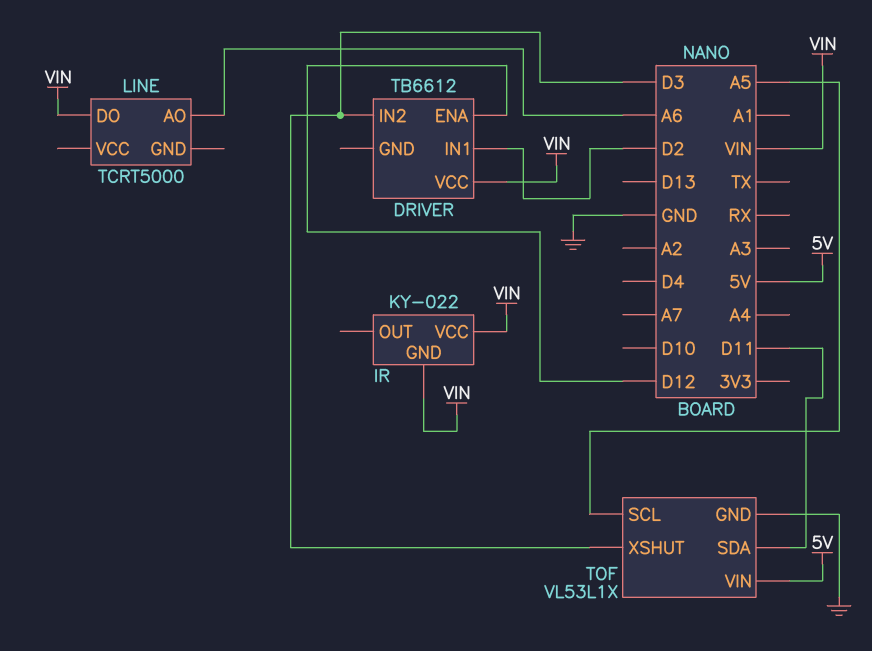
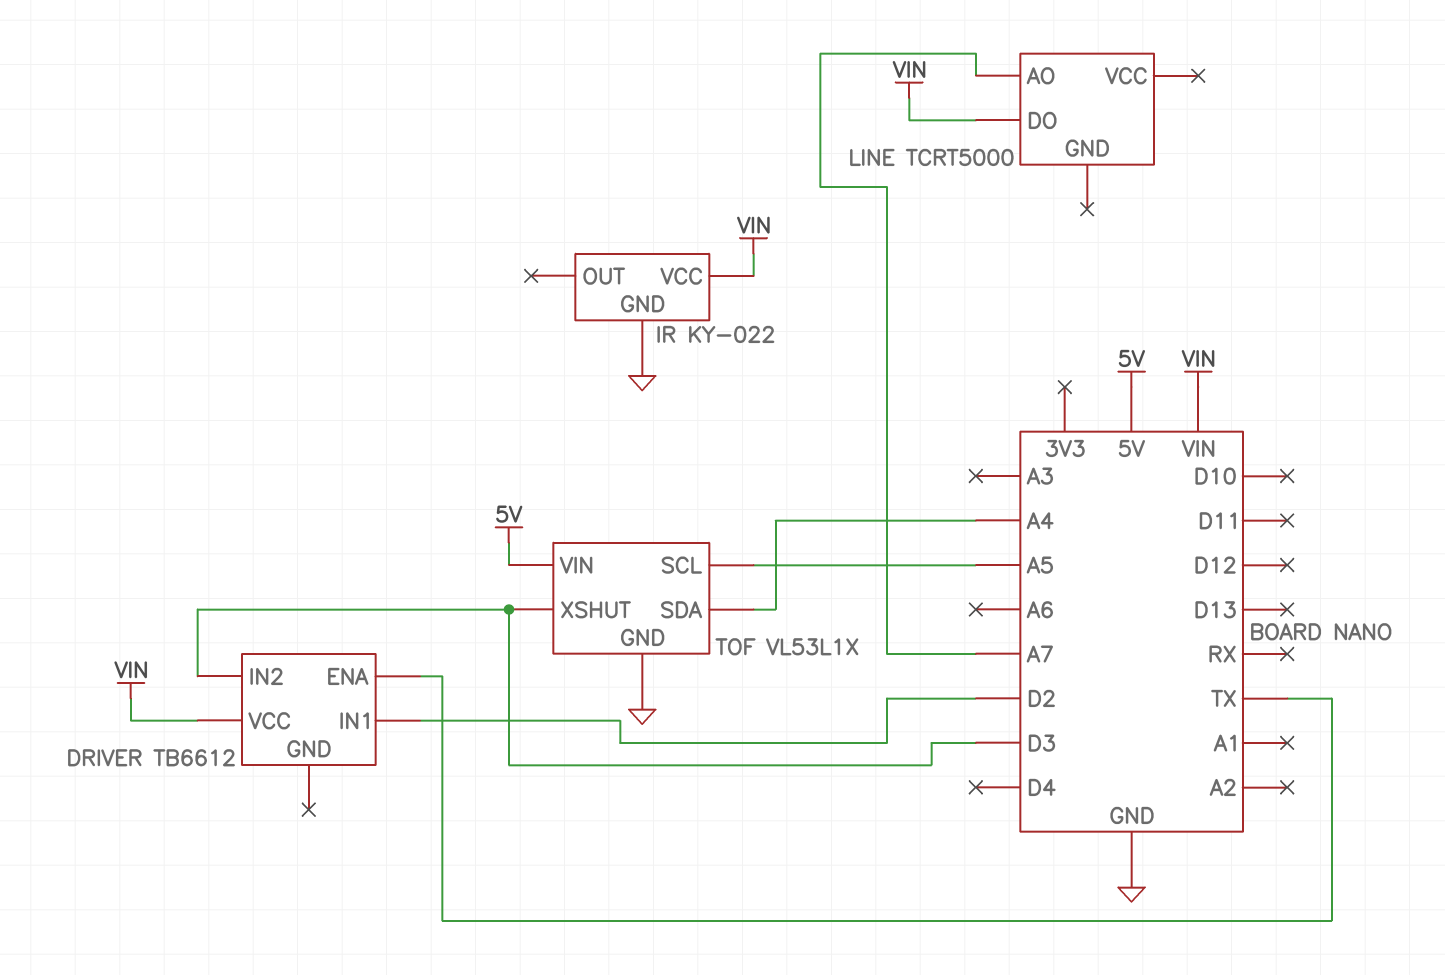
DRIVER pin ENA: D12 -> TX
IR pin GND: VIN -> GND
LINE pin AO: A6 -> A7
TOF pin SDA: D11 -> A4

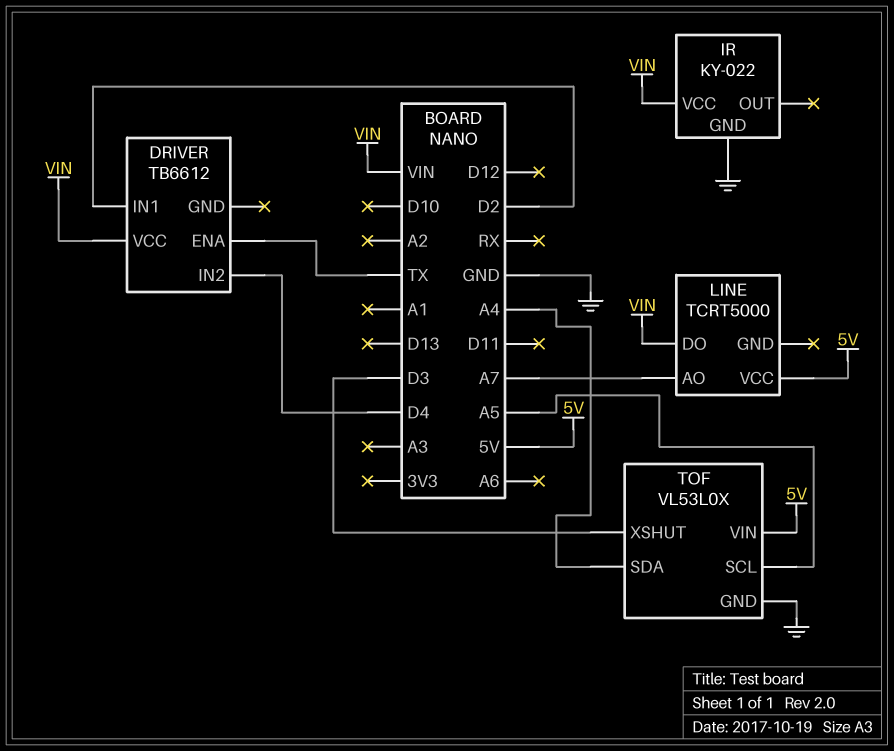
DRIVER pin IN2: D3 -> D4
LINE pin VCC: none -> 5V
TOF: VL53L1X -> VL53L0X

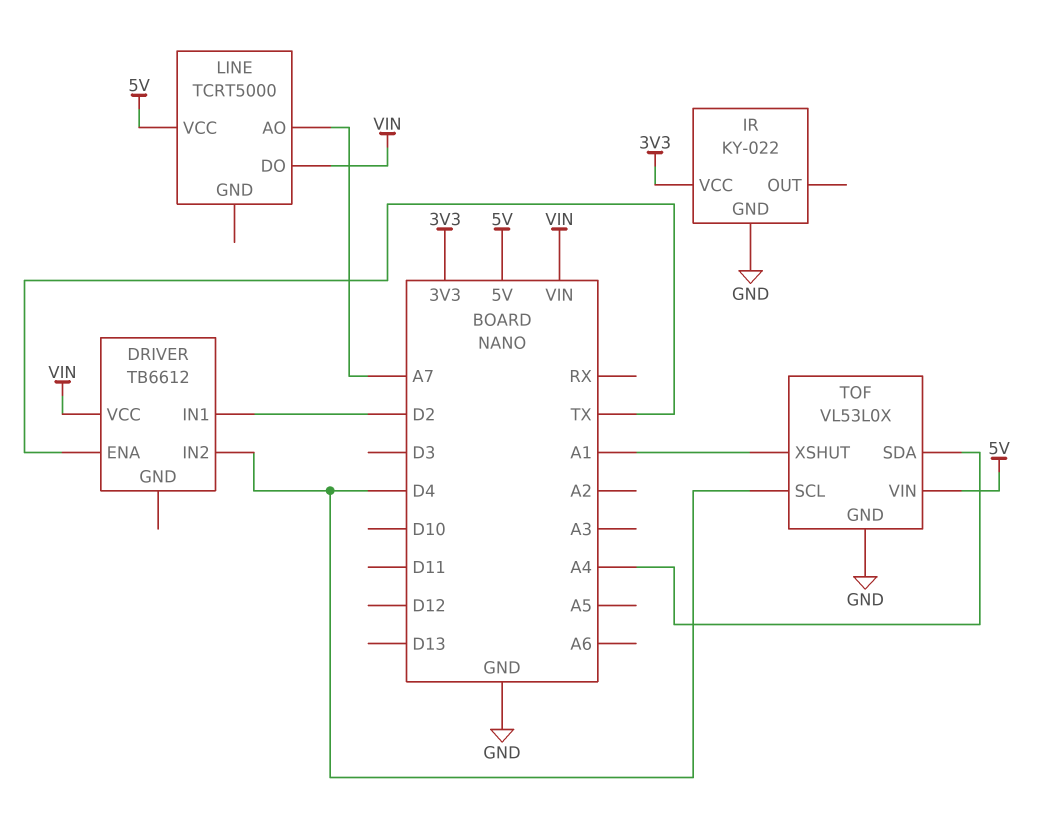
IR pin VCC: VIN -> 3V3
TOF pin SCL: A5 -> D4
TOF pin XSHUT: D3 -> A1

